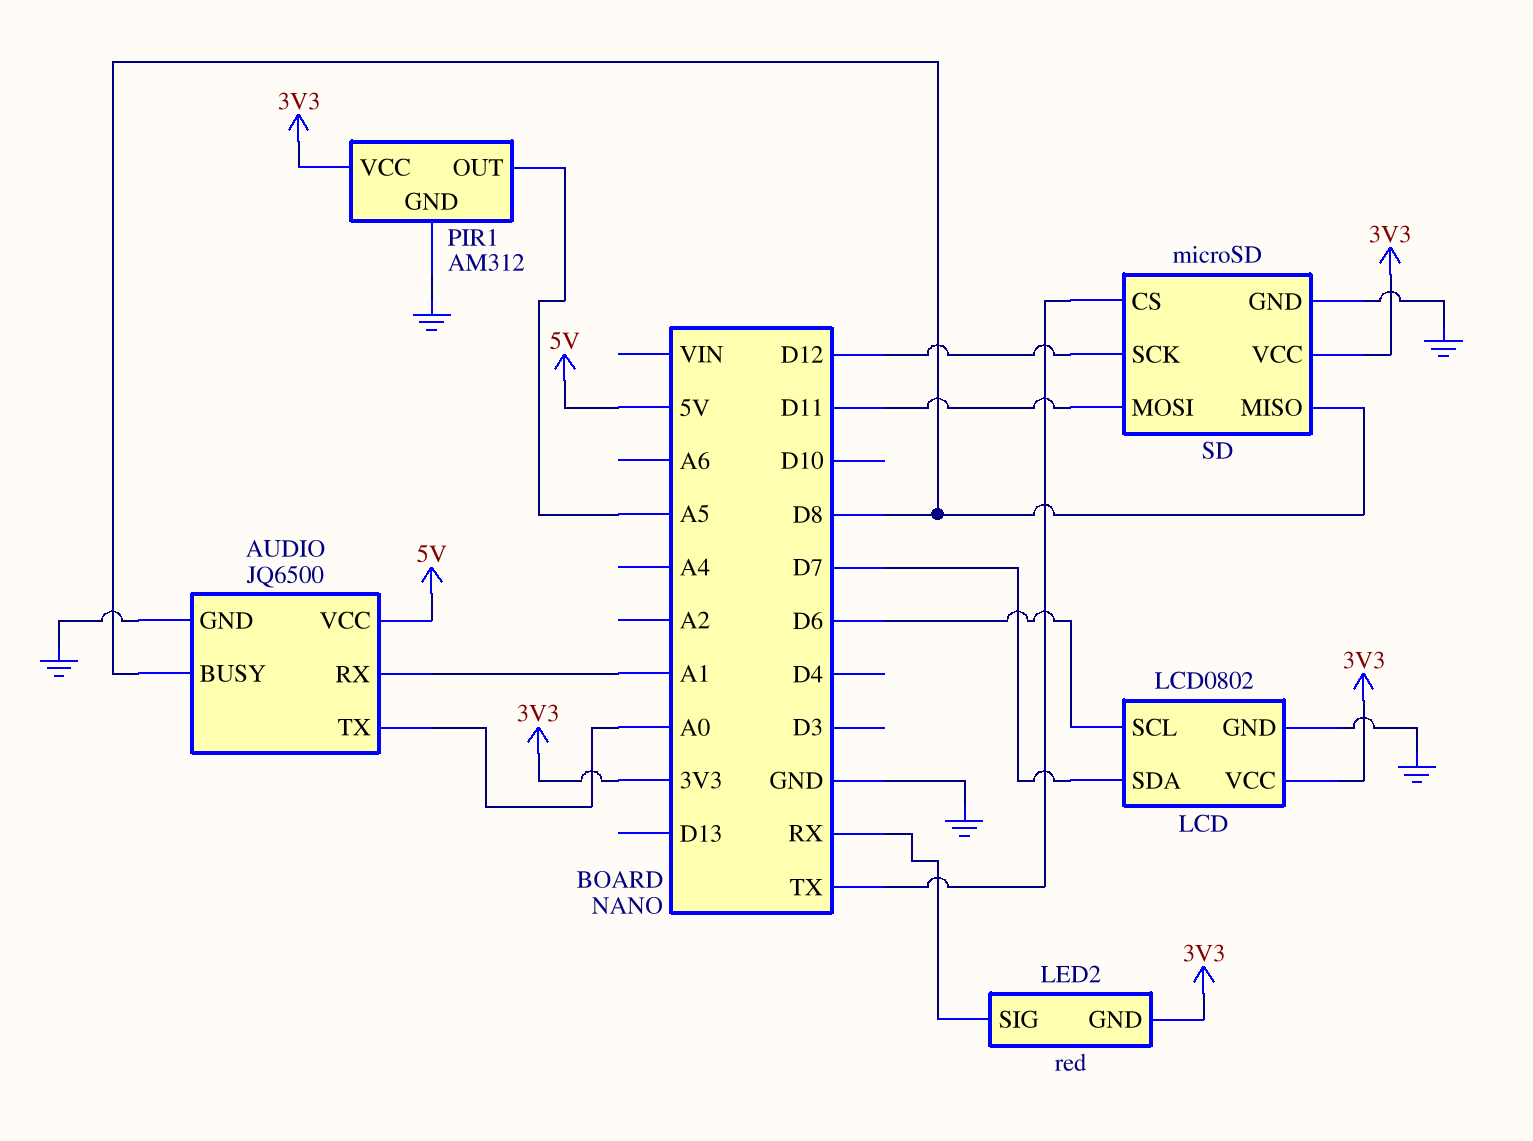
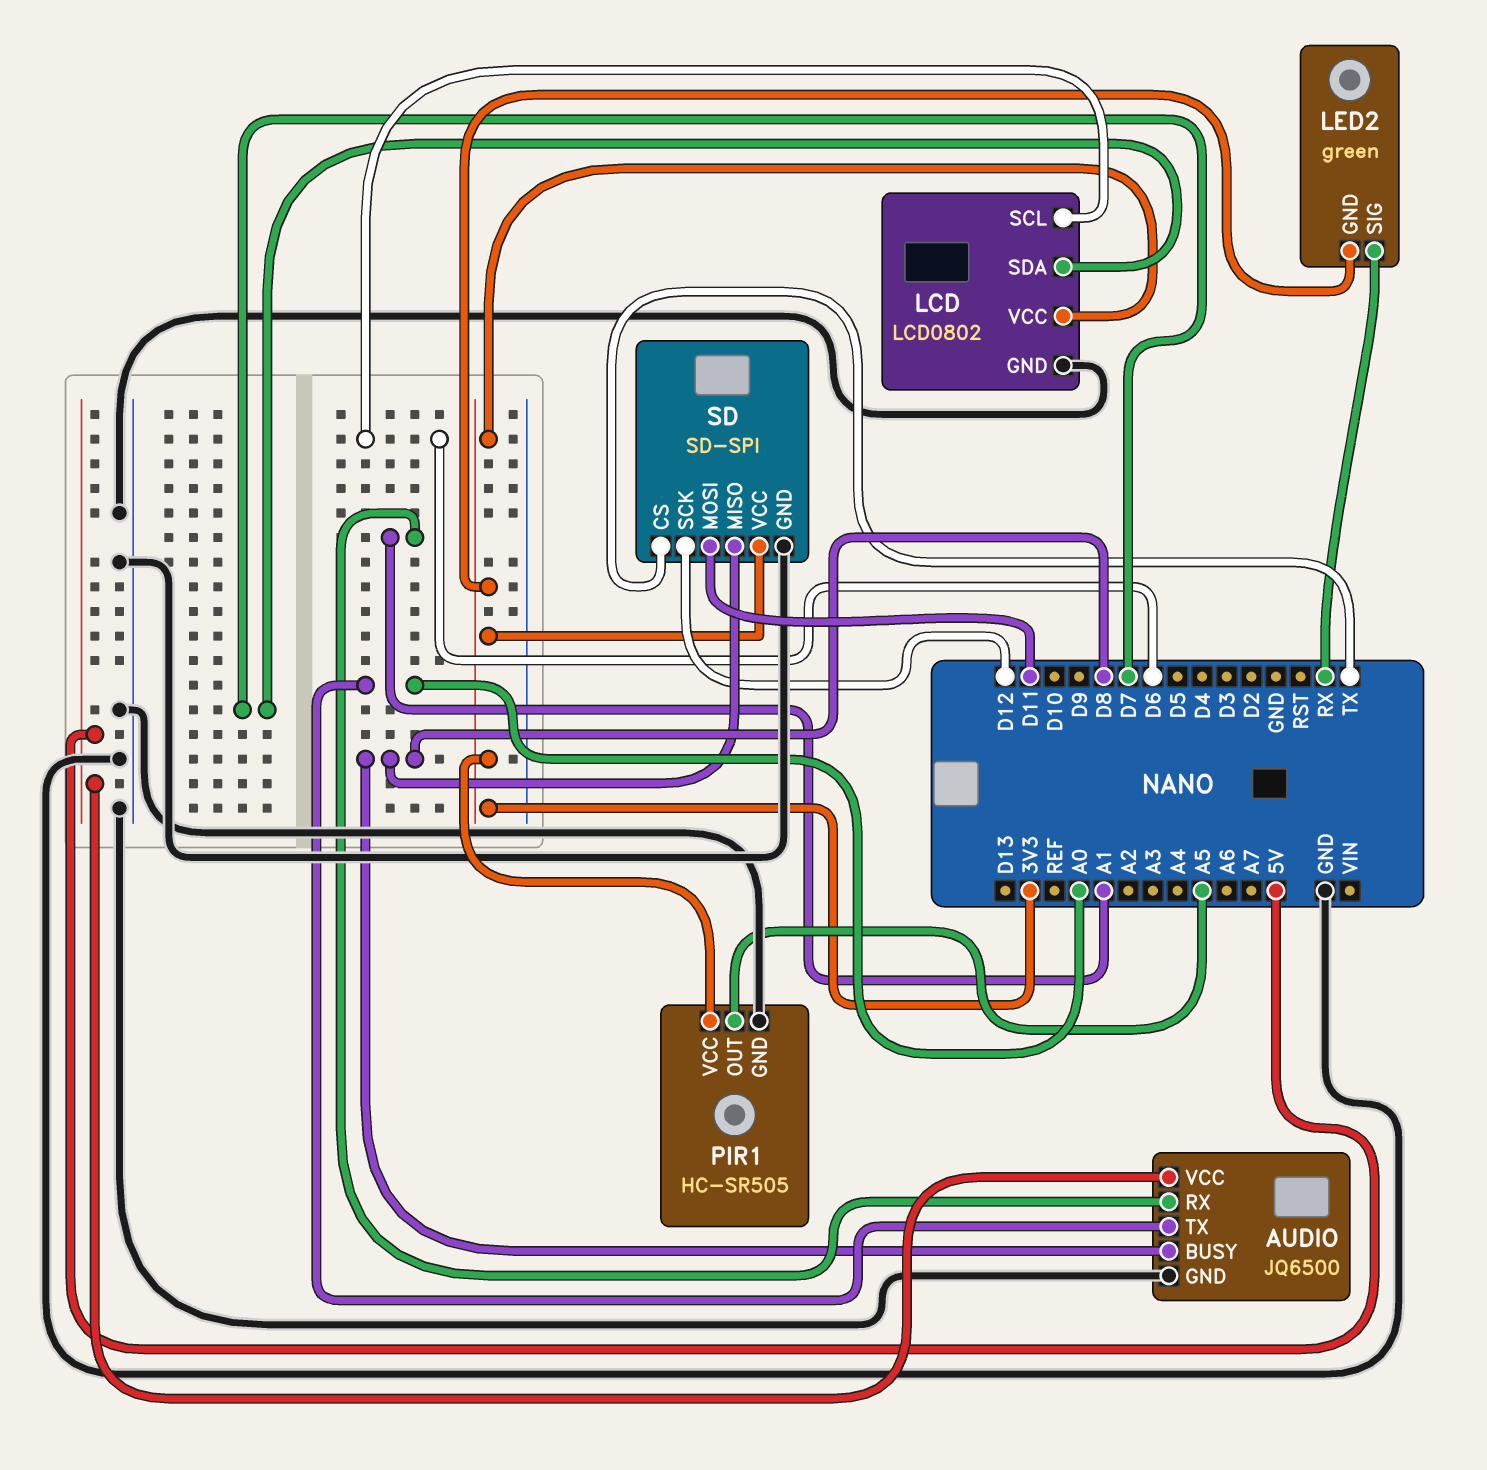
LED2: red -> green
PIR1: AM312 -> HC-SR505
SD: microSD -> SD-SPI

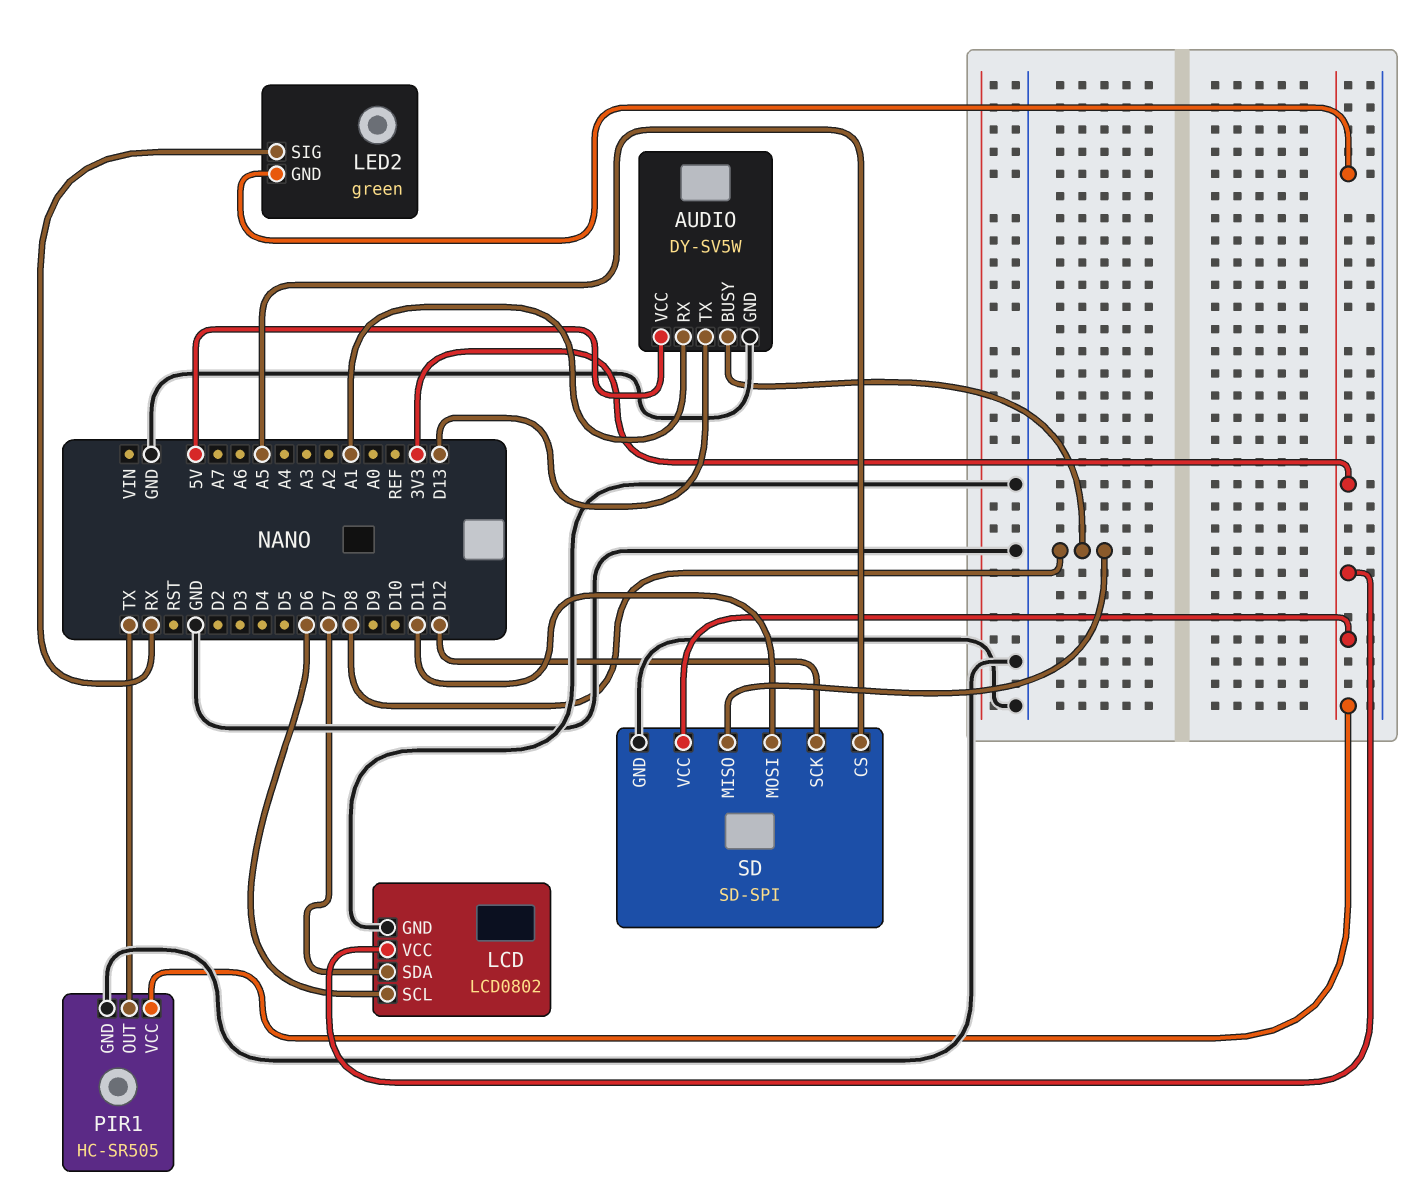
AUDIO: JQ6500 -> DY-SV5W
AUDIO pin TX: A0 -> D13
PIR1 pin OUT: A5 -> TX
SD pin CS: TX -> A5

